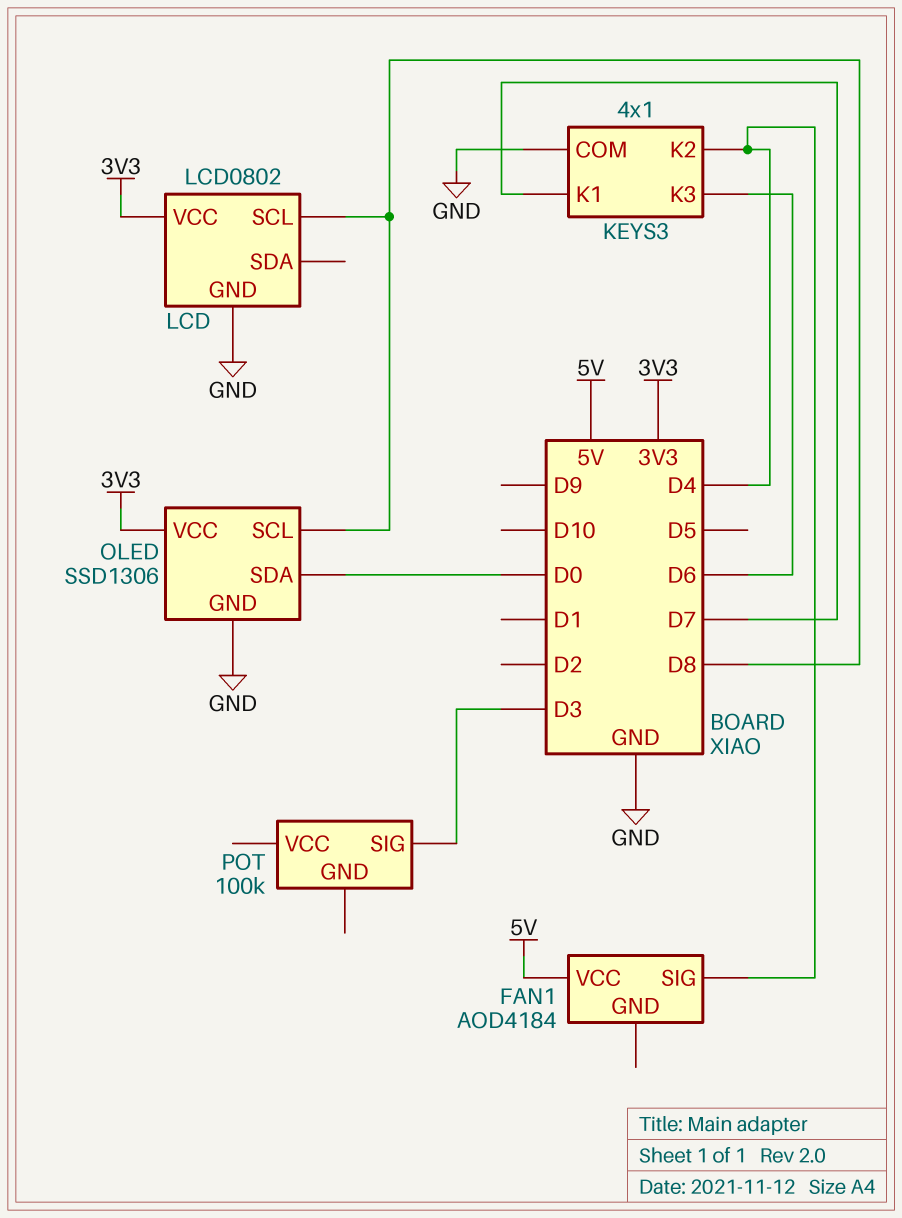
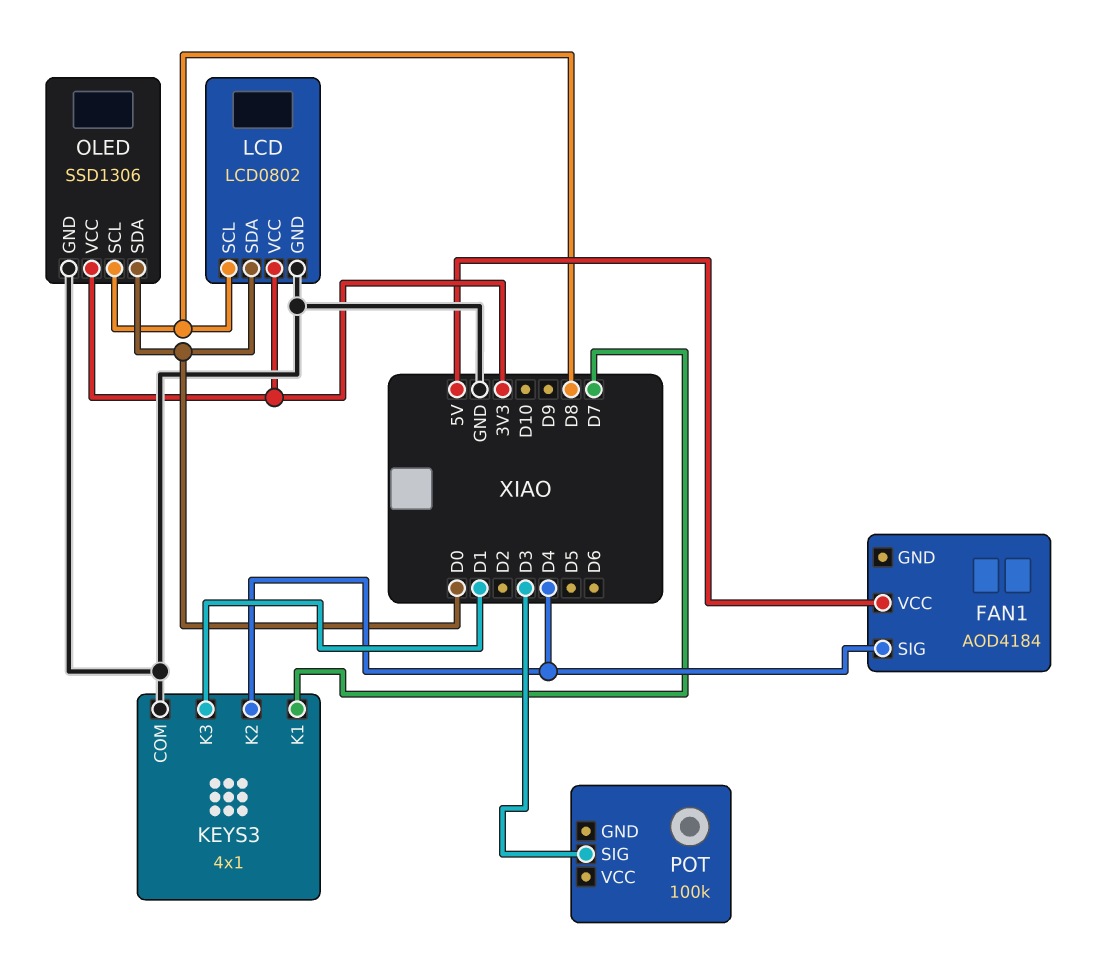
KEYS3 pin K3: D6 -> D1
LCD pin SDA: none -> D0

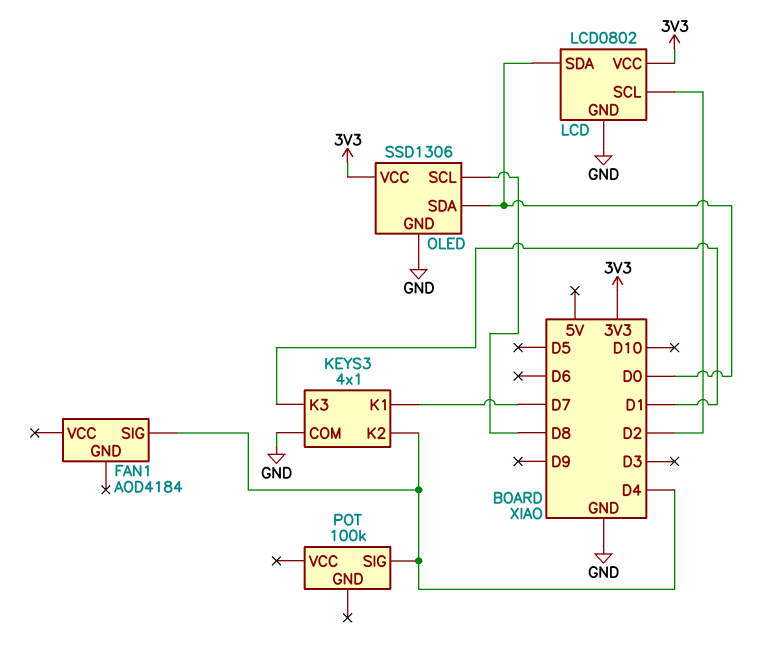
FAN1 pin VCC: 5V -> none
LCD pin SCL: D8 -> D2
POT pin SIG: D3 -> D4

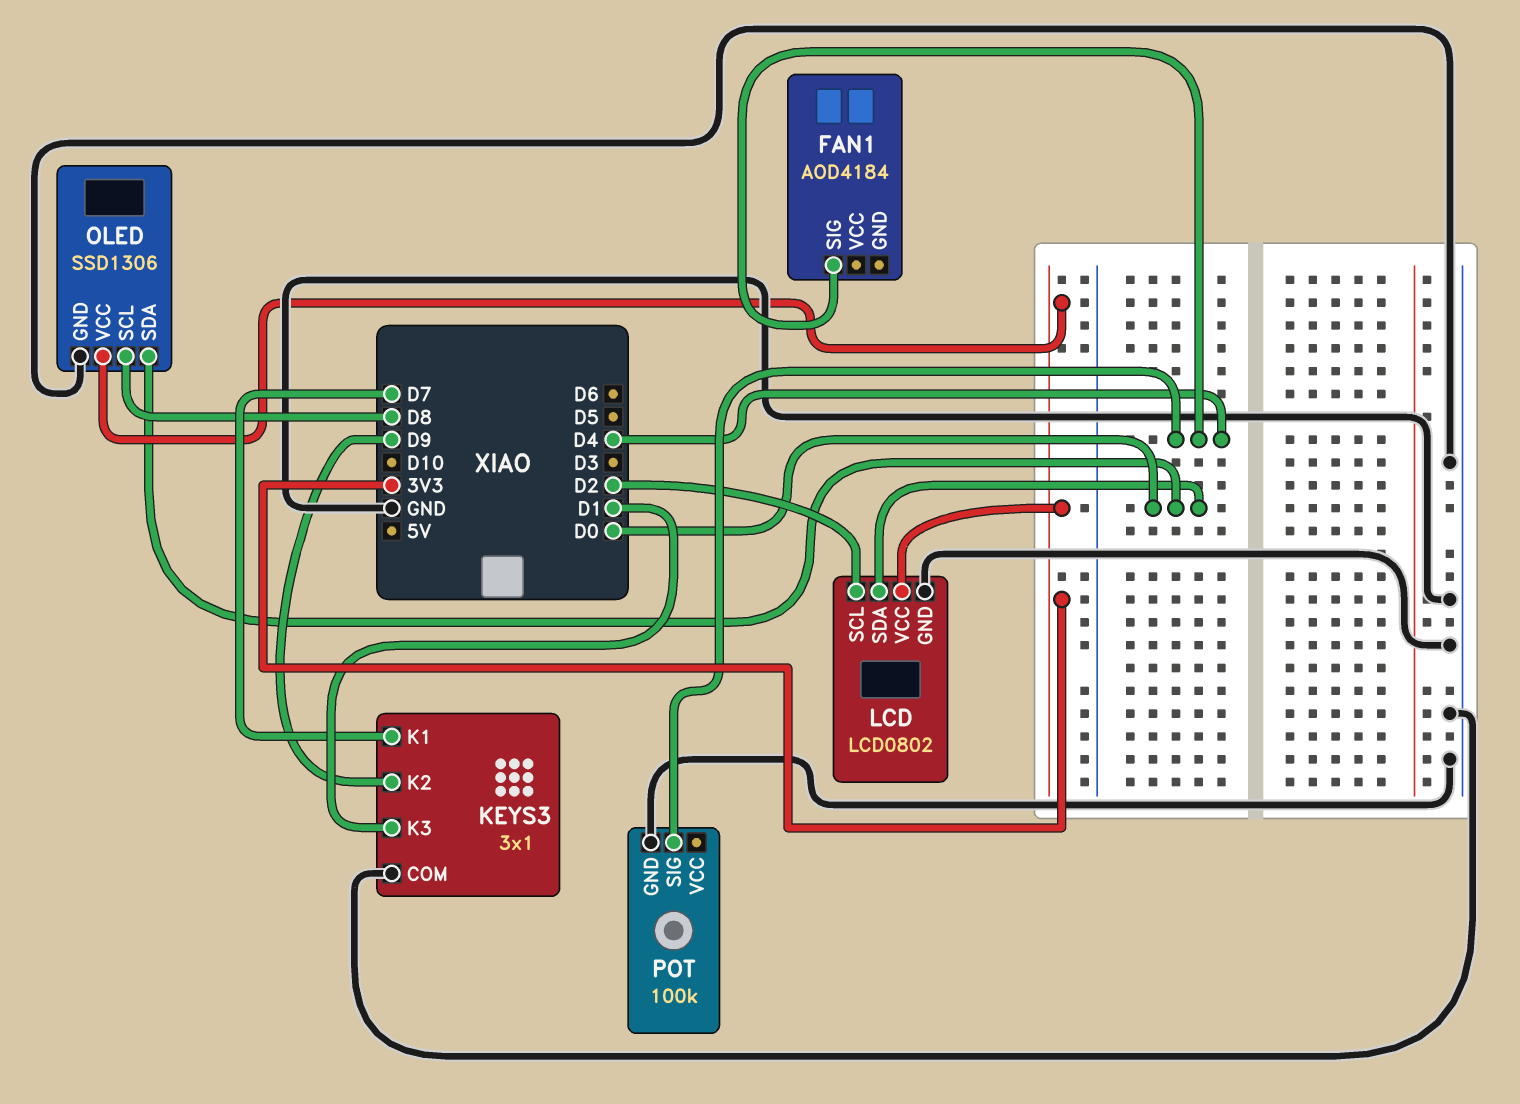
KEYS3: 4x1 -> 3x1
KEYS3 pin K2: D4 -> D9
POT pin GND: none -> GND

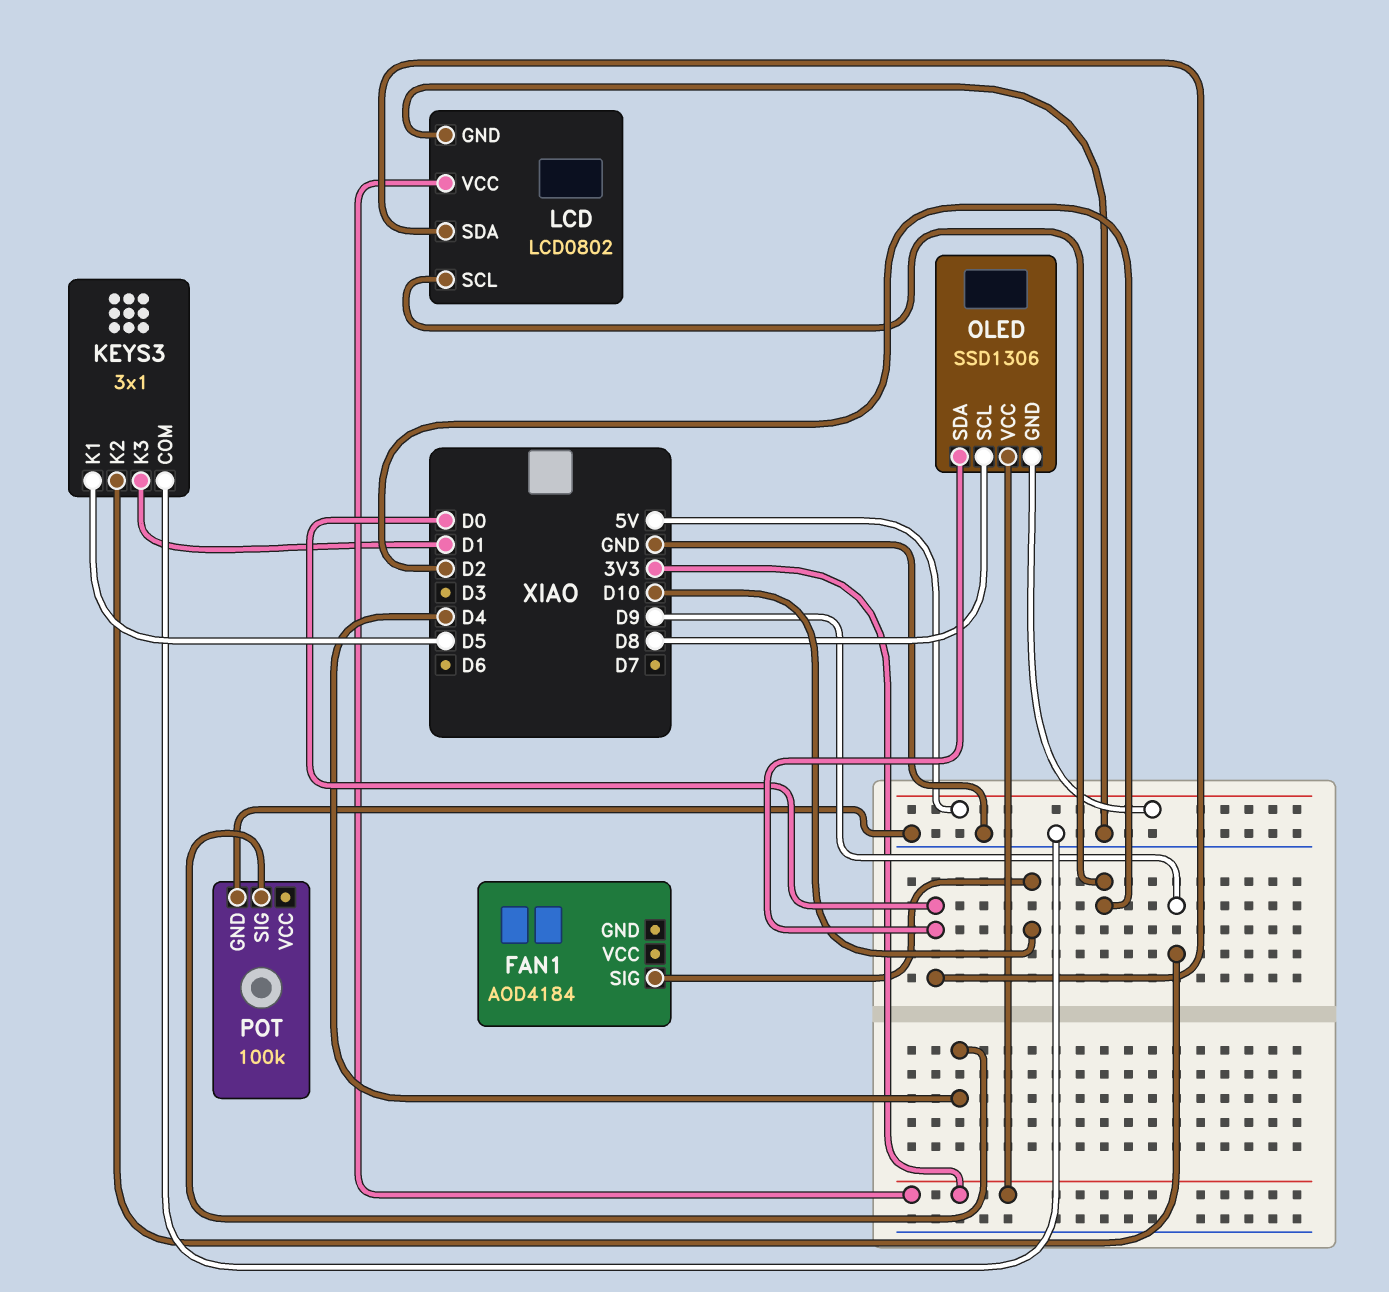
FAN1 pin SIG: D4 -> D10
KEYS3 pin K1: D7 -> D5
OLED pin GND: GND -> 5V

